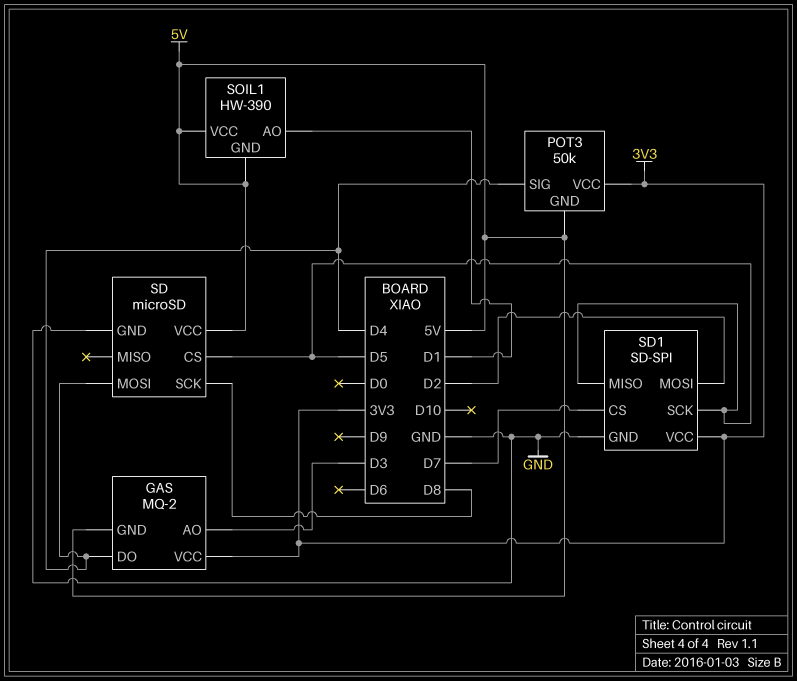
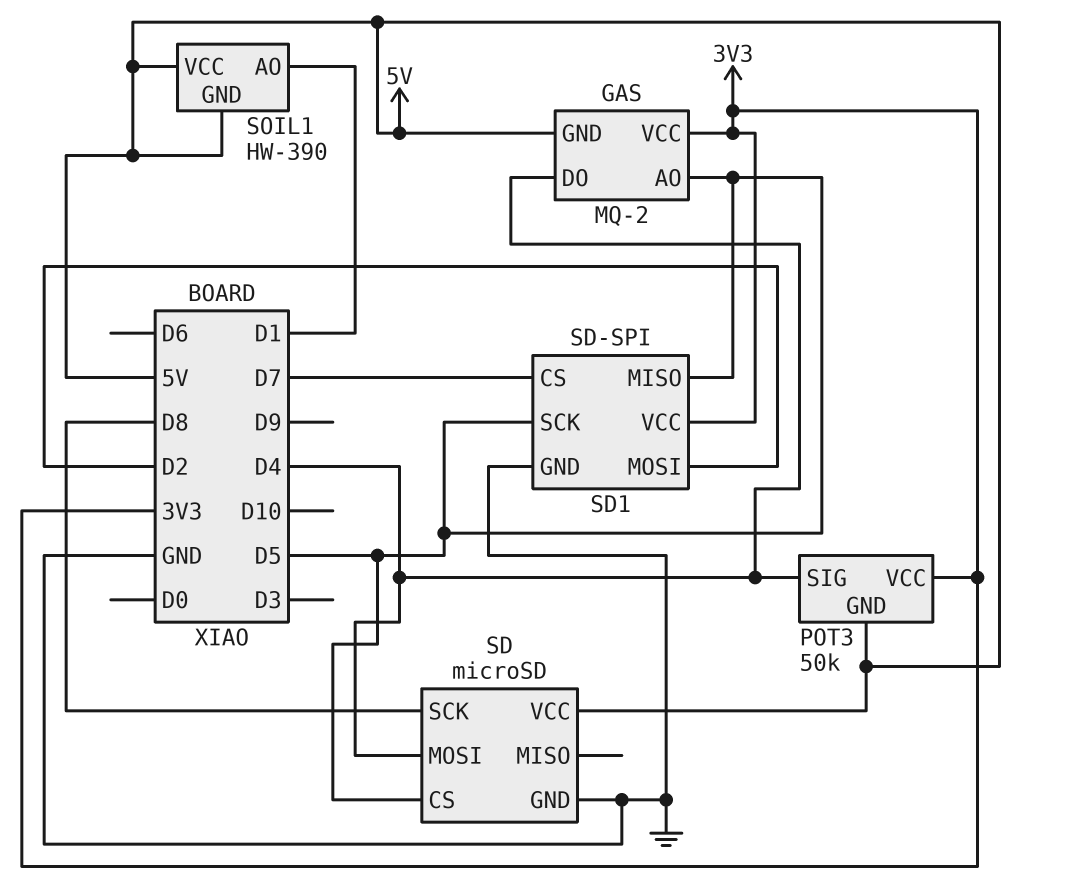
GAS pin AO: D3 -> D5

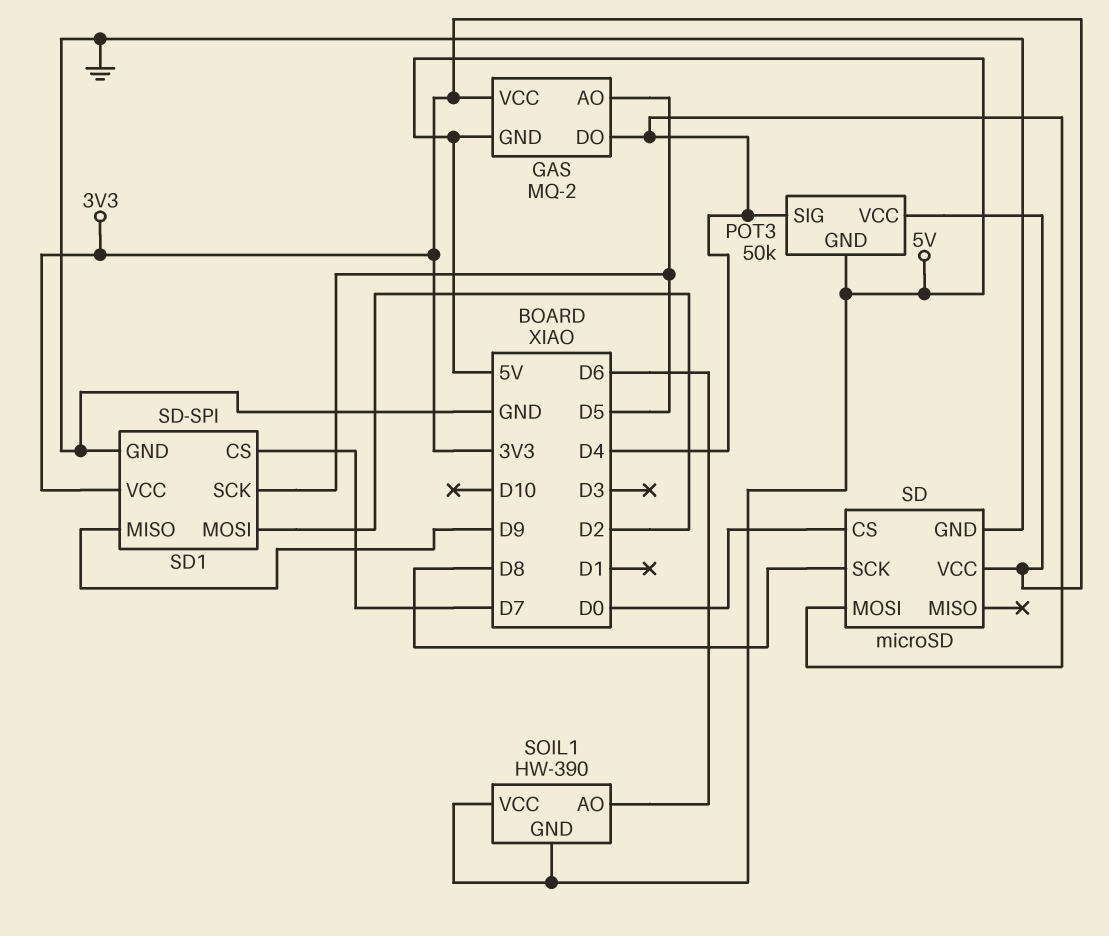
SD pin CS: D5 -> D0
SD pin VCC: 5V -> 3V3
SD1 pin MISO: D5 -> D9
SOIL1 pin AO: D1 -> D6

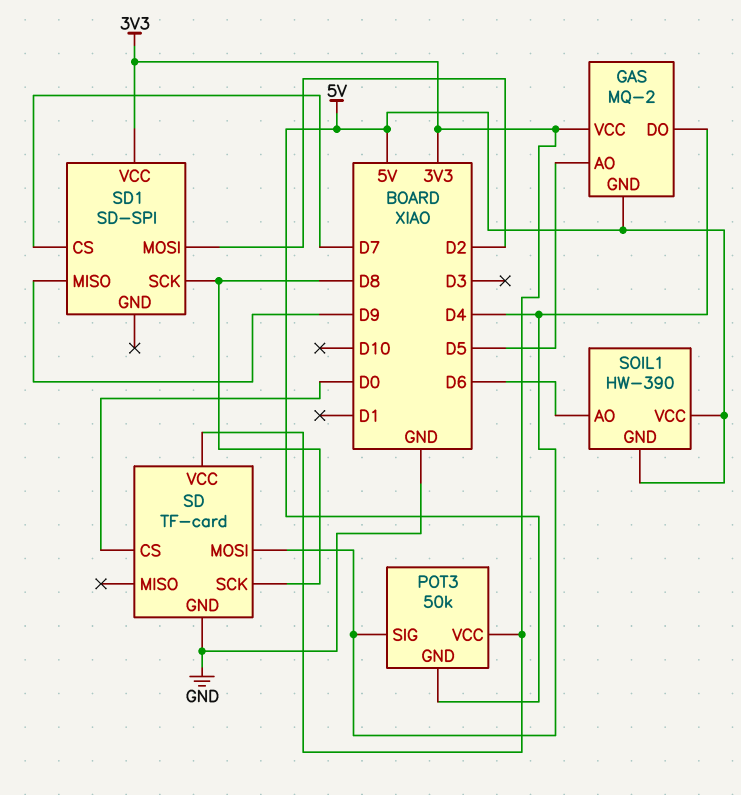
SD: microSD -> TF-card
SD1 pin GND: GND -> none
SD1 pin SCK: D5 -> D8

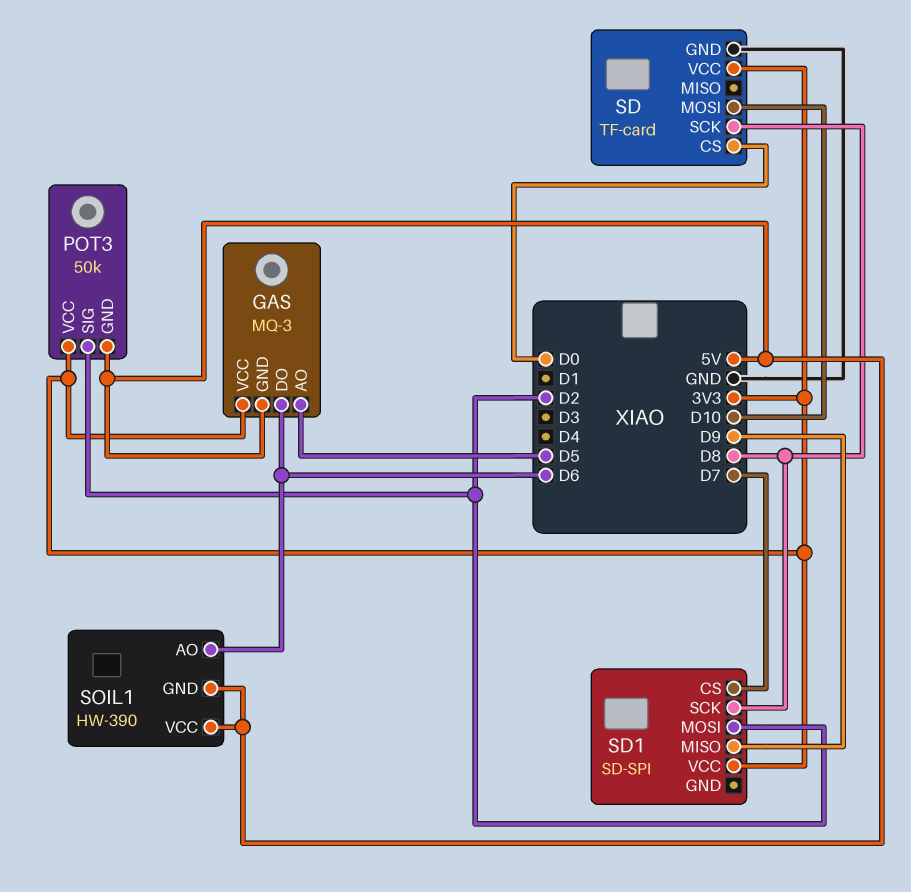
GAS: MQ-2 -> MQ-3
GAS pin DO: D4 -> D6
POT3 pin SIG: D4 -> D2
SD pin MOSI: D4 -> D10

